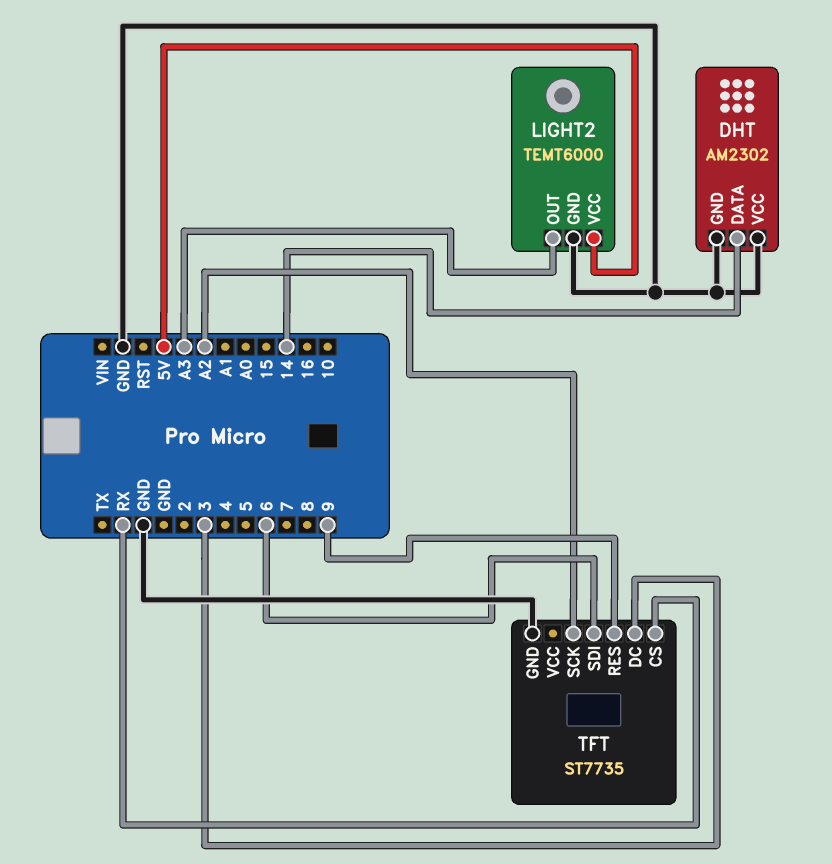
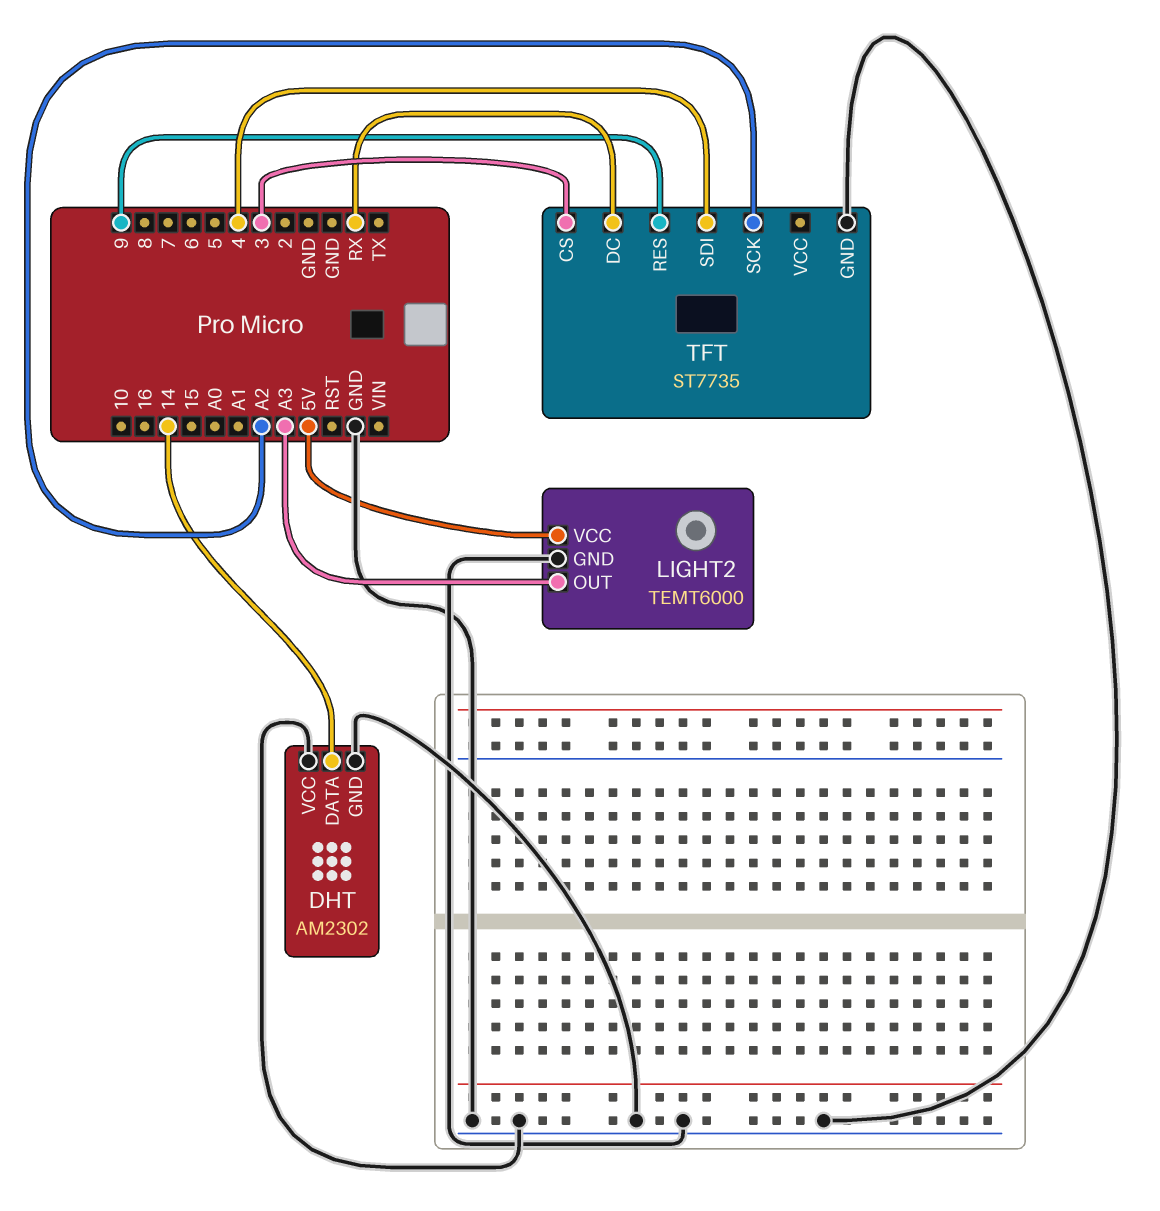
TFT pin CS: RX -> 3
TFT pin DC: 3 -> RX
TFT pin SDI: 6 -> 4

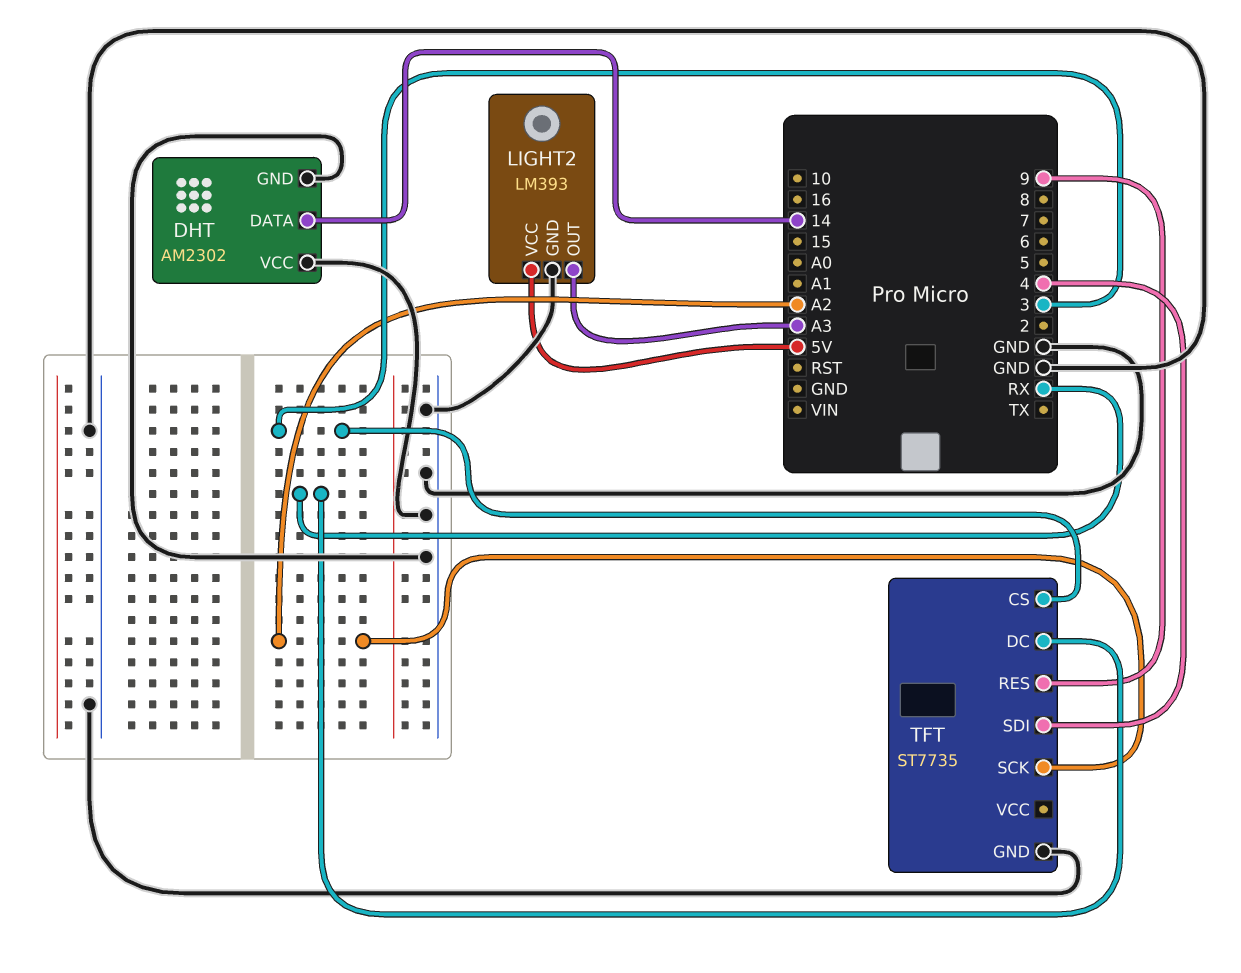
LIGHT2: TEMT6000 -> LM393

